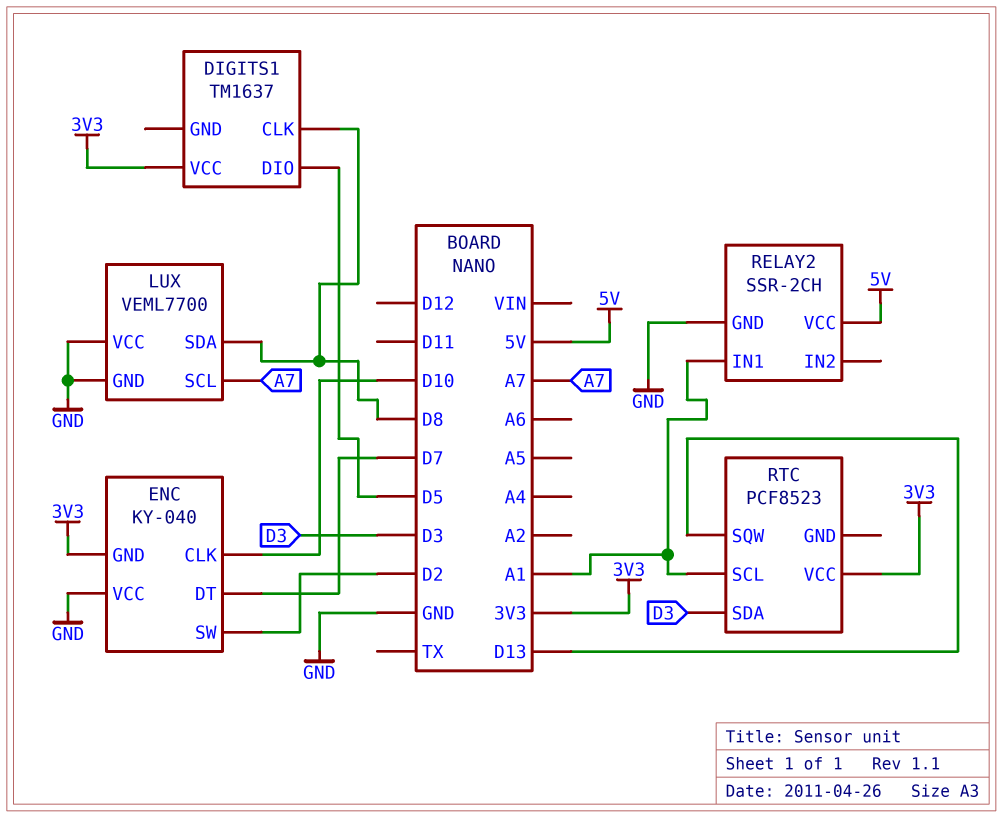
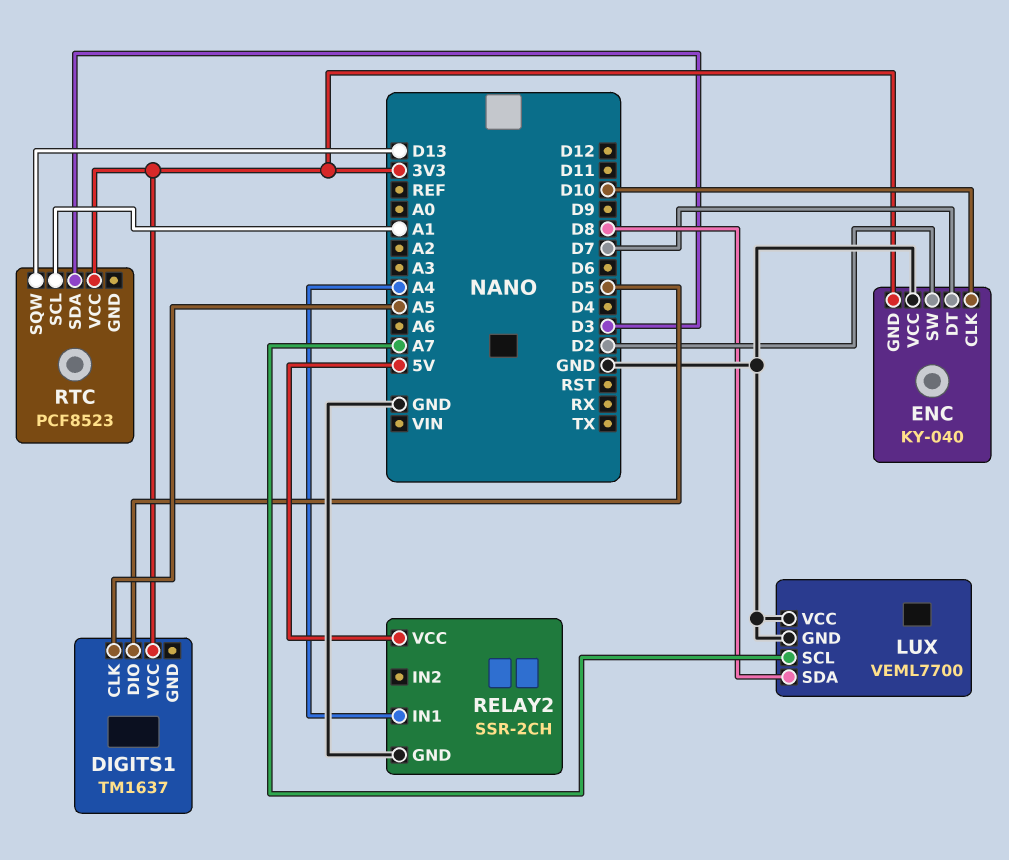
DIGITS1 pin CLK: D8 -> A5
RELAY2 pin IN1: A1 -> A4

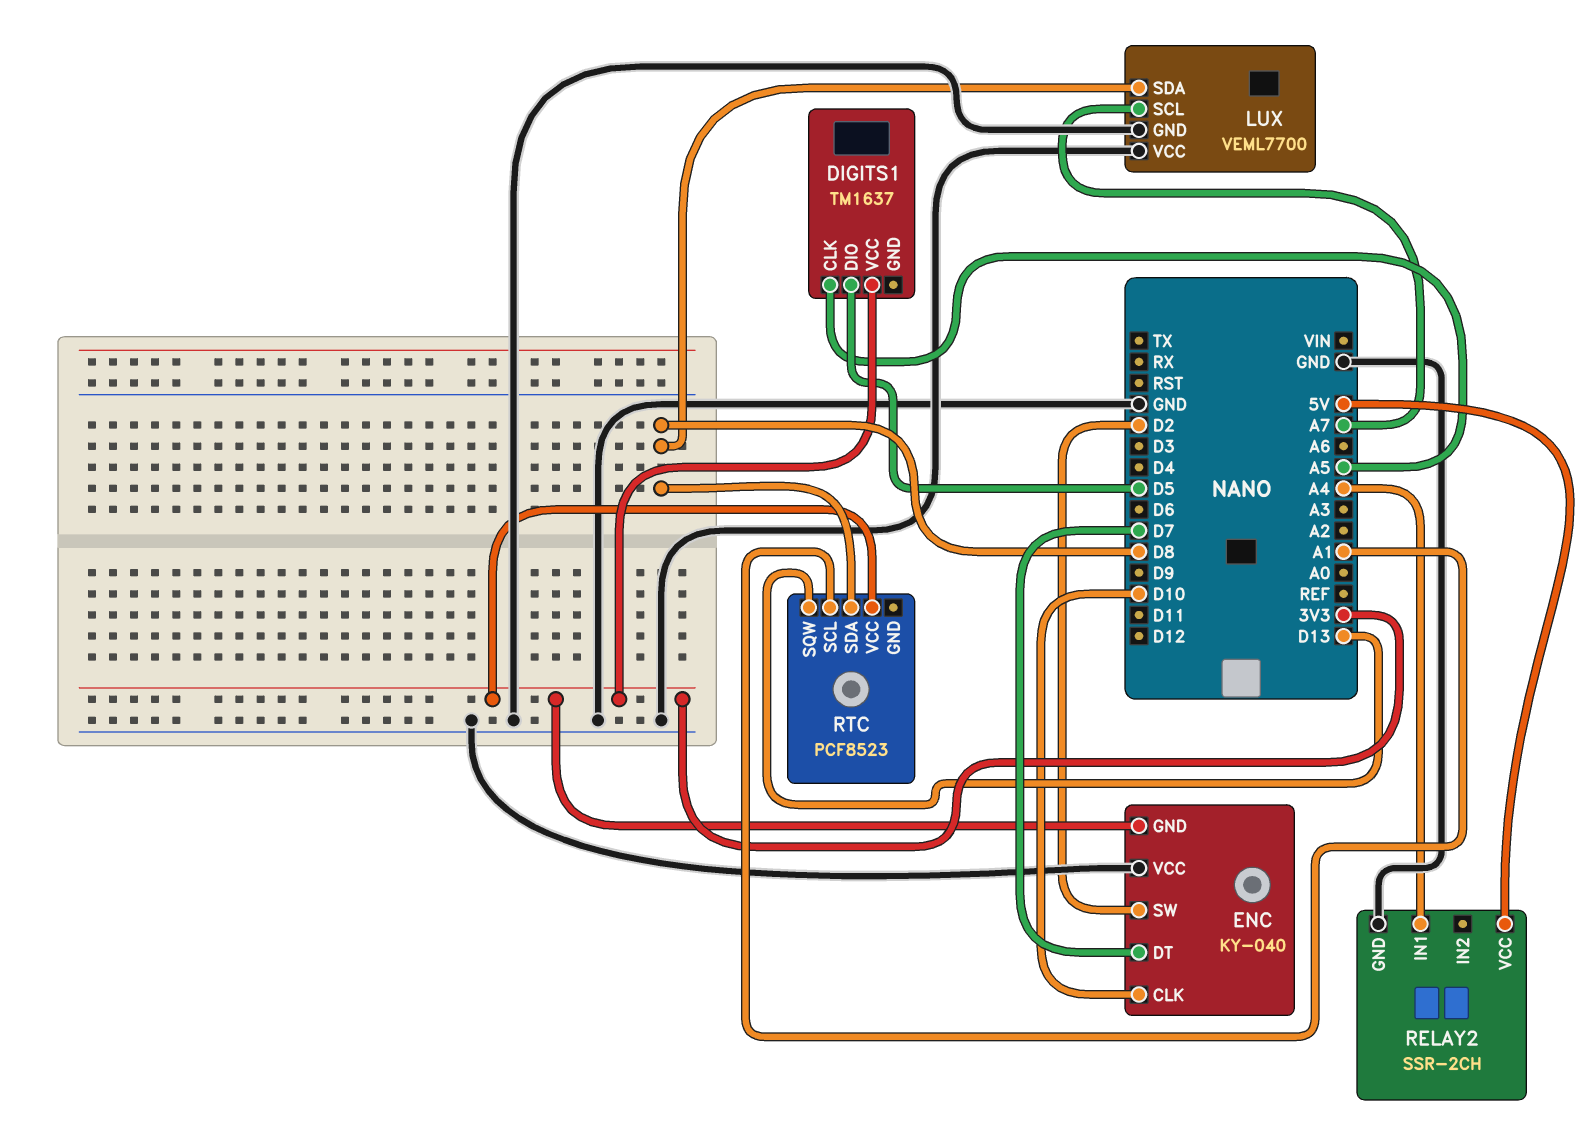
RTC pin SDA: D3 -> D8

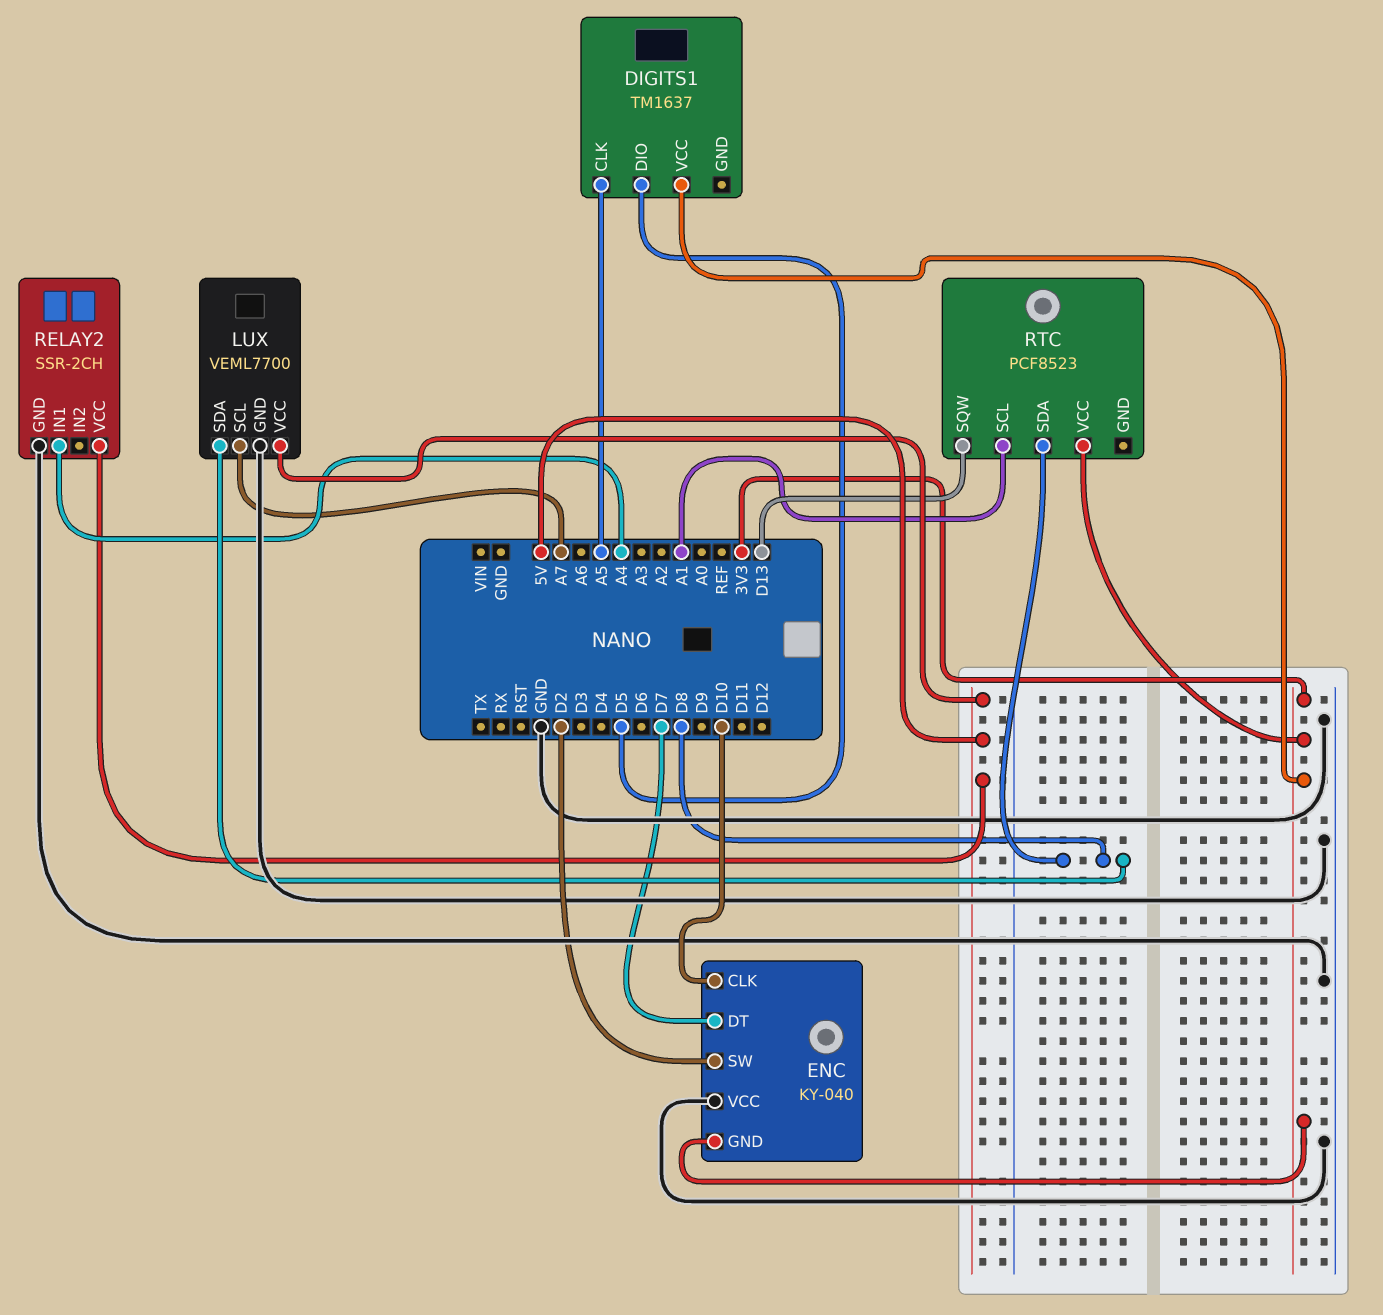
LUX pin VCC: GND -> 5V

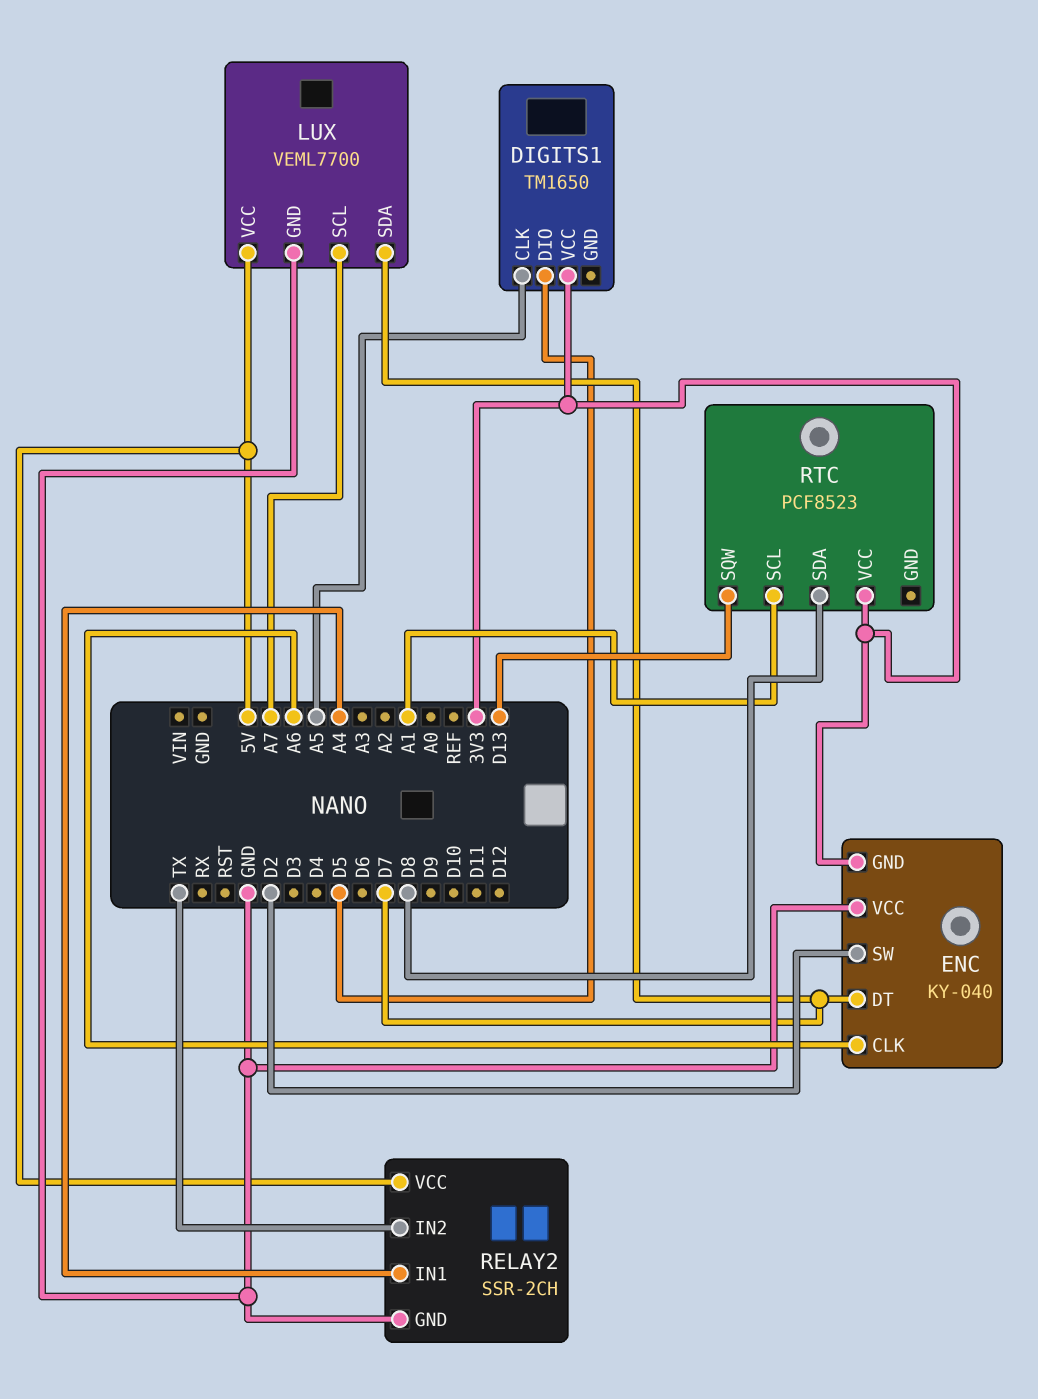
DIGITS1: TM1637 -> TM1650
ENC pin CLK: D10 -> A6
LUX pin SDA: D8 -> D7
RELAY2 pin IN2: none -> TX

